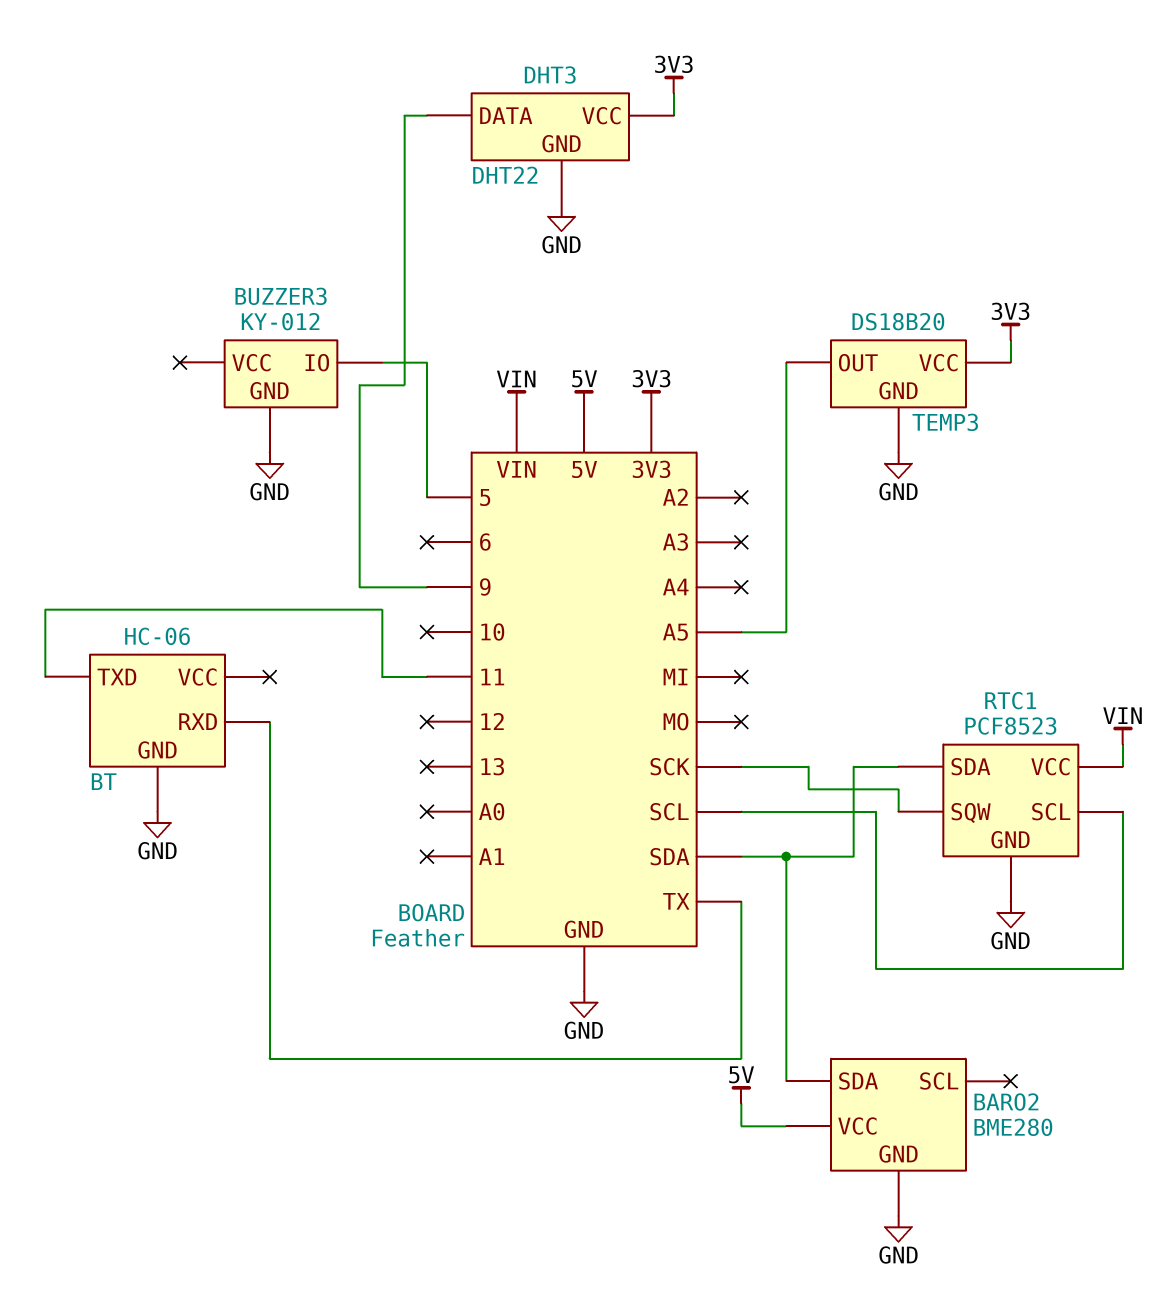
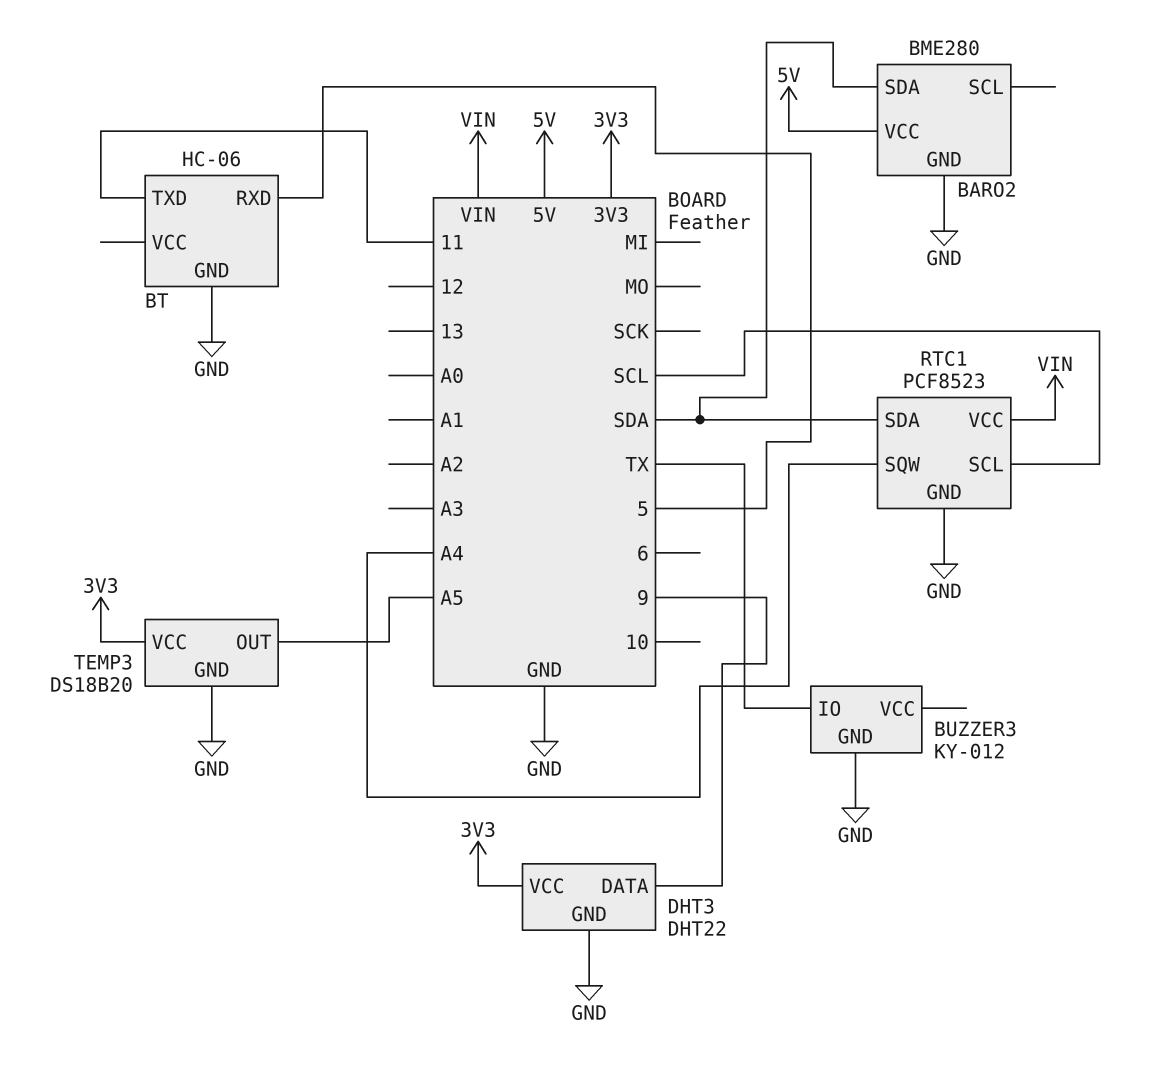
BT pin RXD: TX -> 5
BUZZER3 pin IO: 5 -> TX
RTC1 pin SQW: SCK -> A4

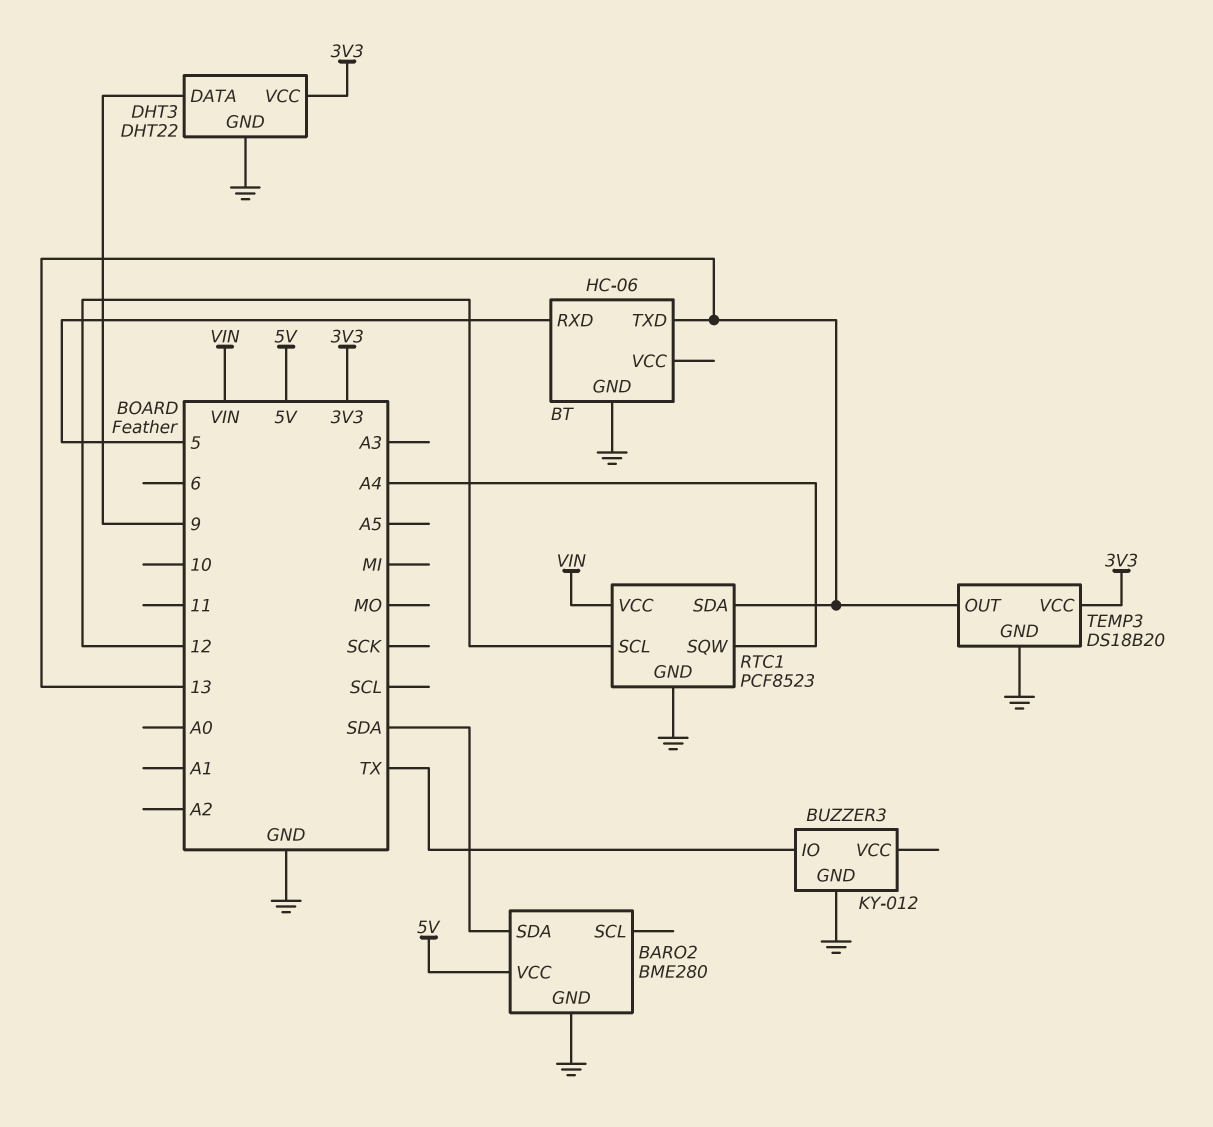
BT pin TXD: 11 -> 13
RTC1 pin SCL: SCL -> 12
RTC1 pin SDA: SDA -> 13
TEMP3 pin OUT: A5 -> 13

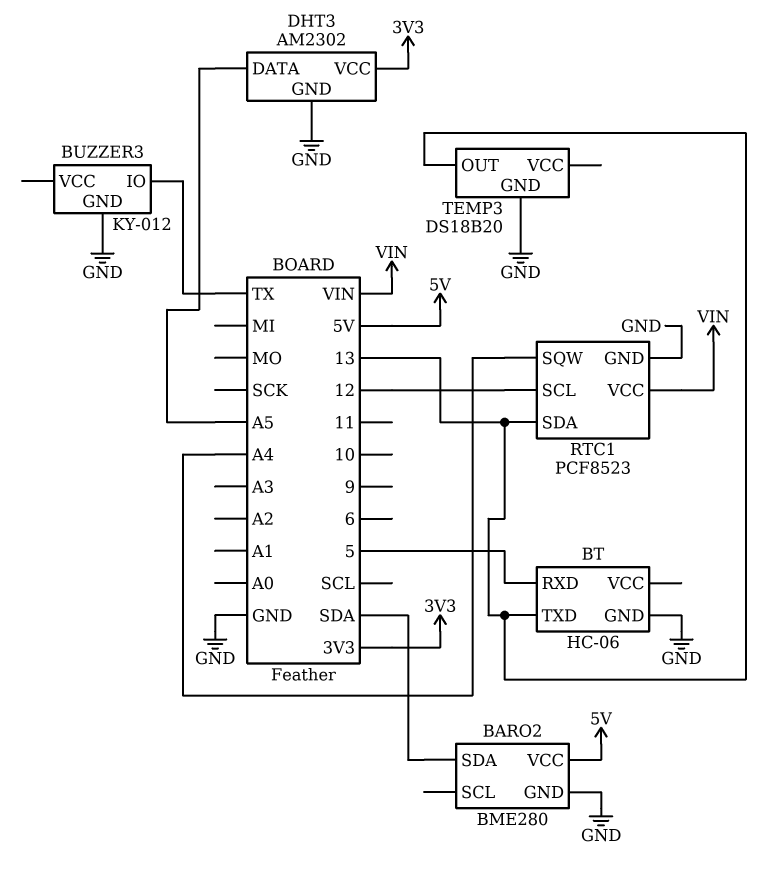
DHT3: DHT22 -> AM2302
DHT3 pin DATA: 9 -> A5
TEMP3 pin VCC: 3V3 -> none

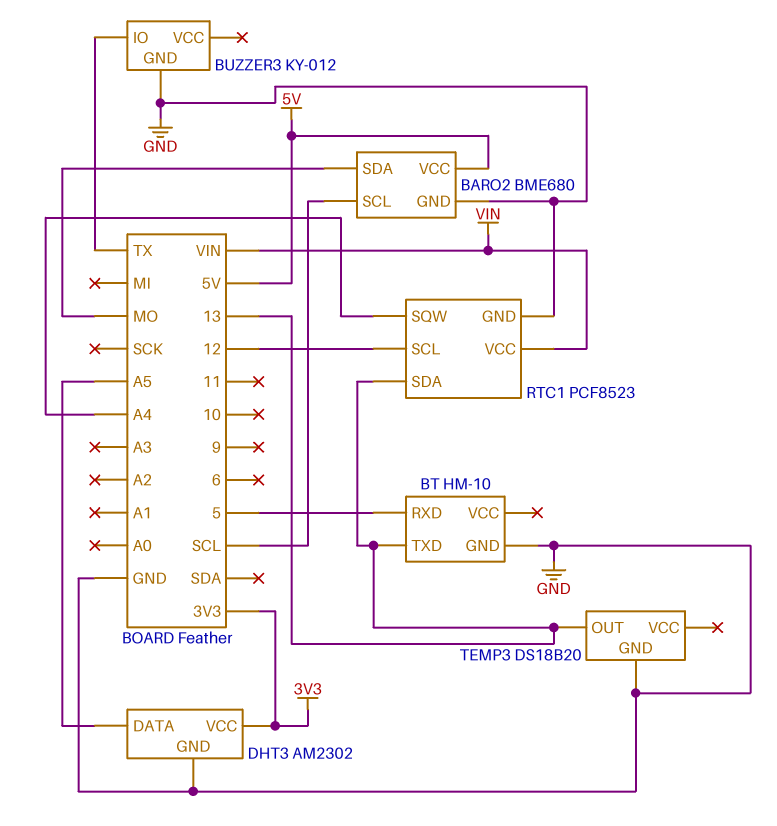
BARO2: BME280 -> BME680
BARO2 pin SCL: none -> SCL
BARO2 pin SDA: SDA -> MO
BT: HC-06 -> HM-10

